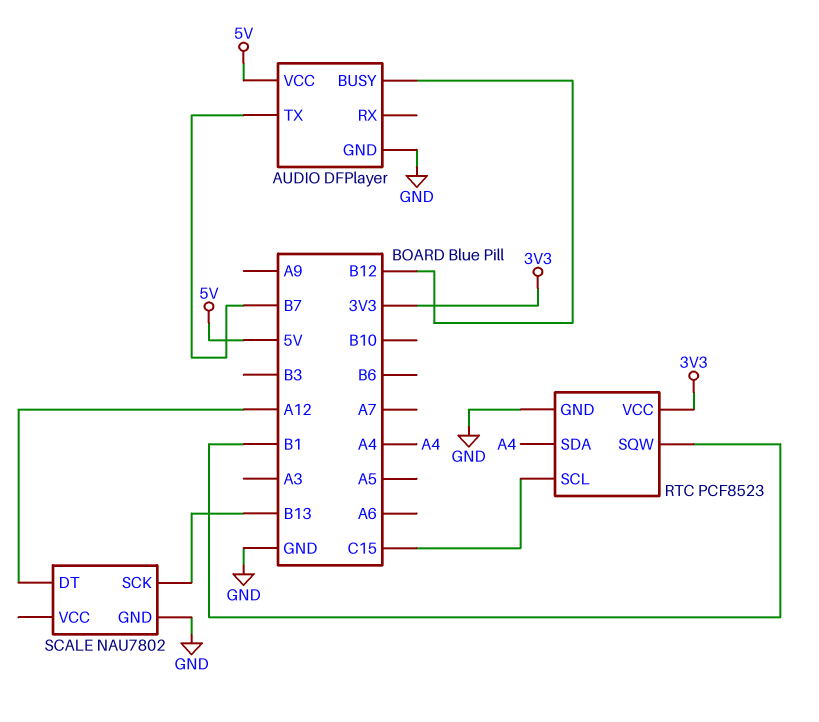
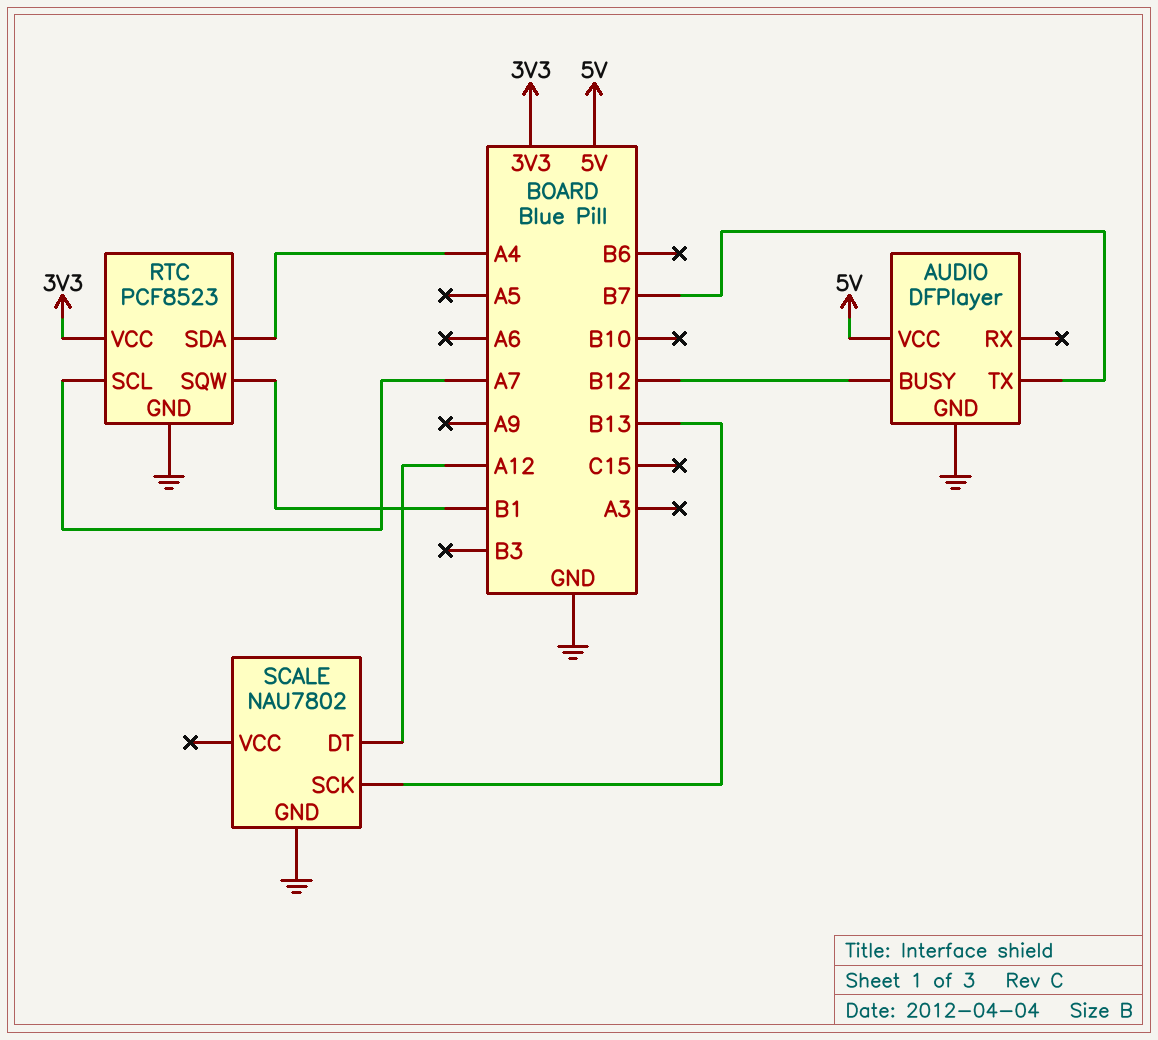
RTC pin SCL: C15 -> A7

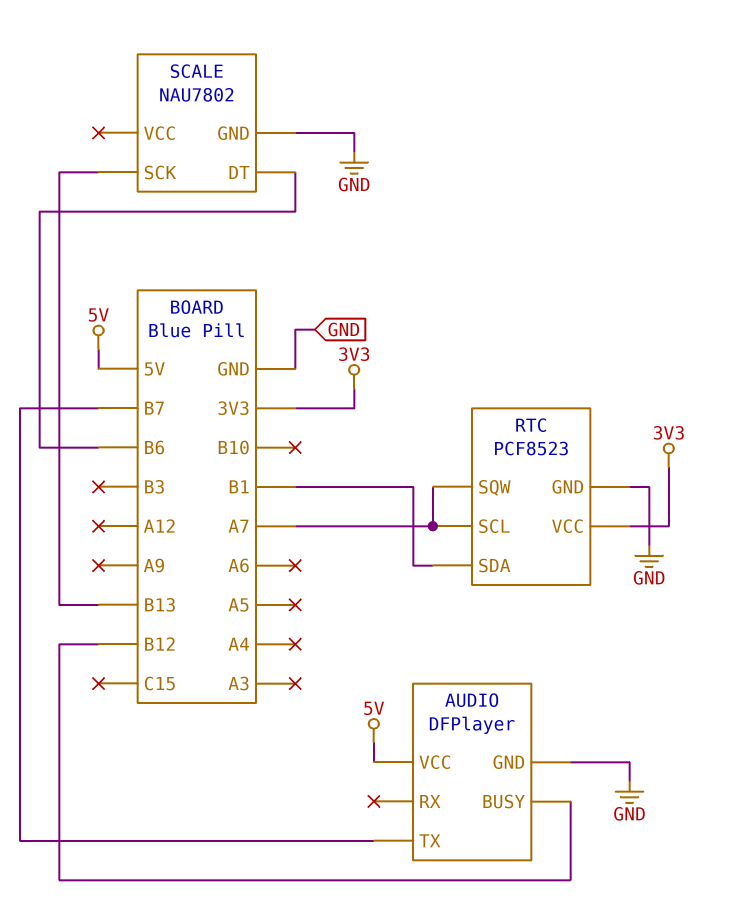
RTC pin SDA: A4 -> B1
RTC pin SQW: B1 -> A7
SCALE pin DT: A12 -> B6

